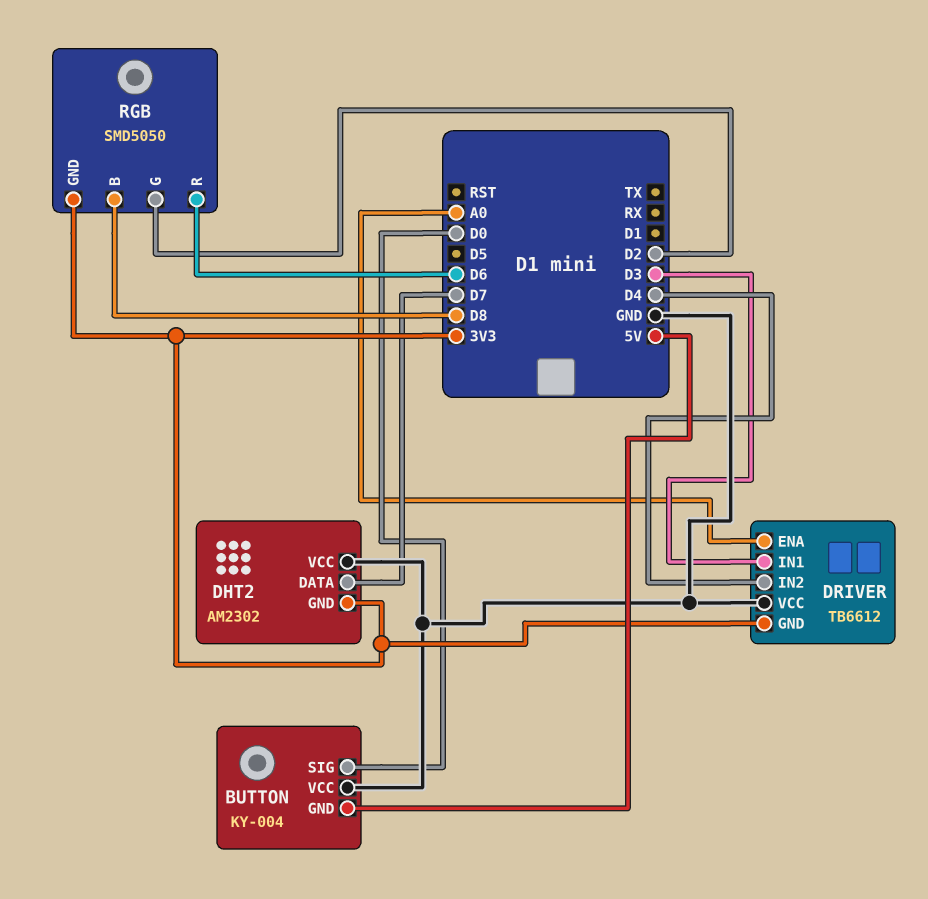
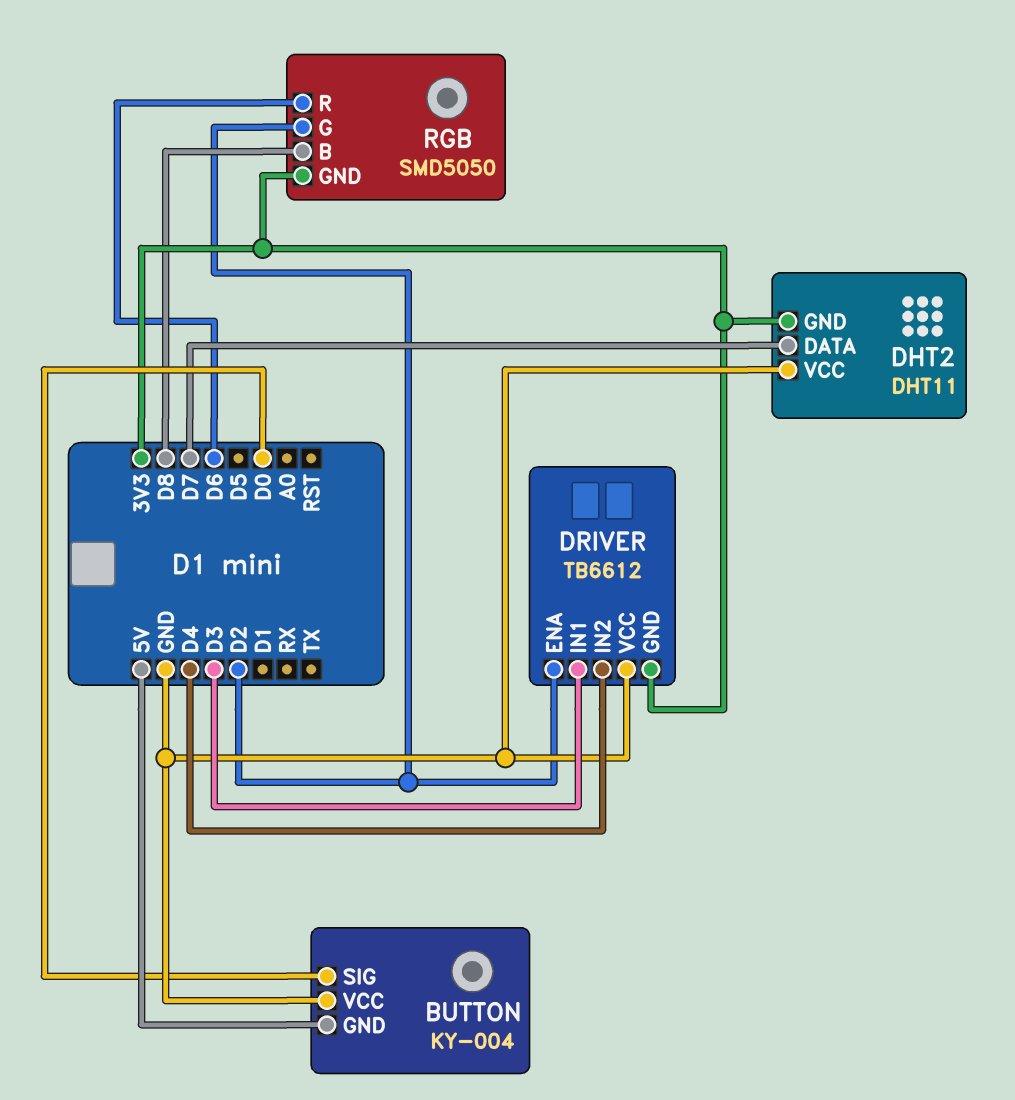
DHT2: AM2302 -> DHT11
DRIVER pin ENA: A0 -> D2

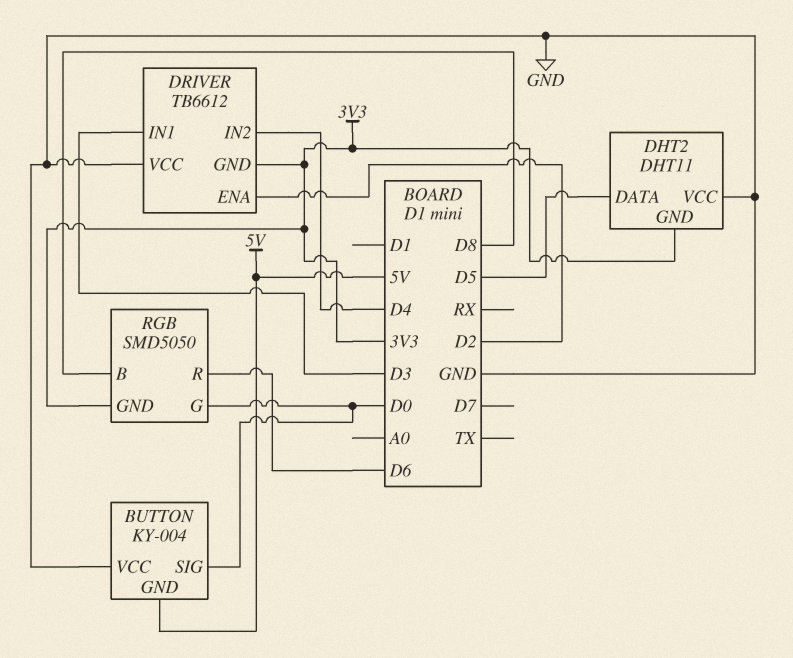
DHT2 pin DATA: D7 -> D5
RGB pin G: D2 -> D0

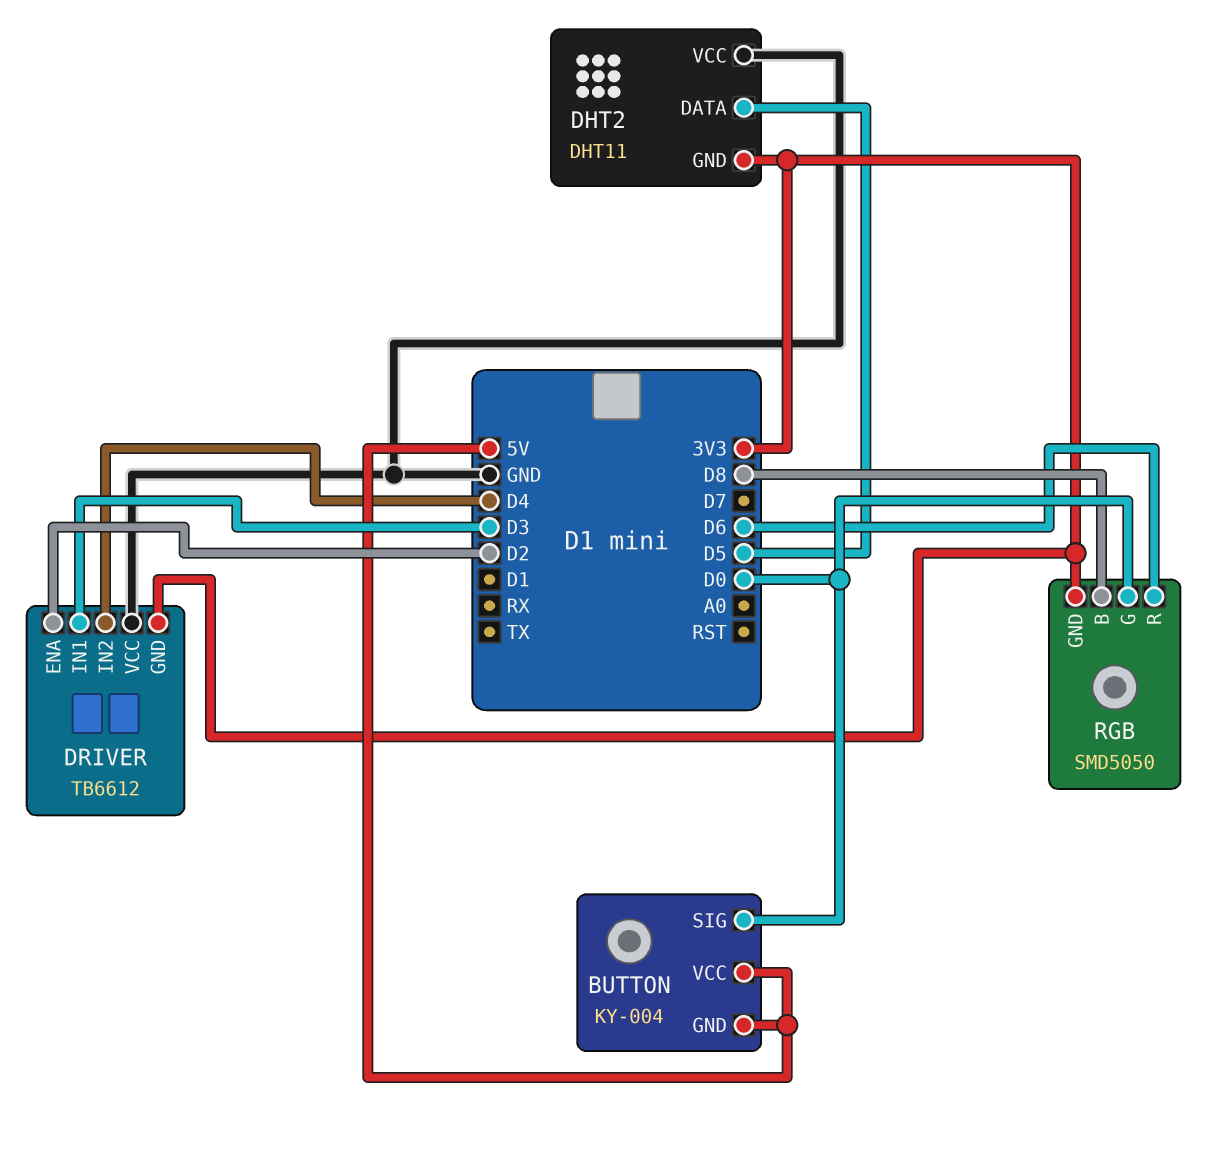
BUTTON pin VCC: GND -> 5V

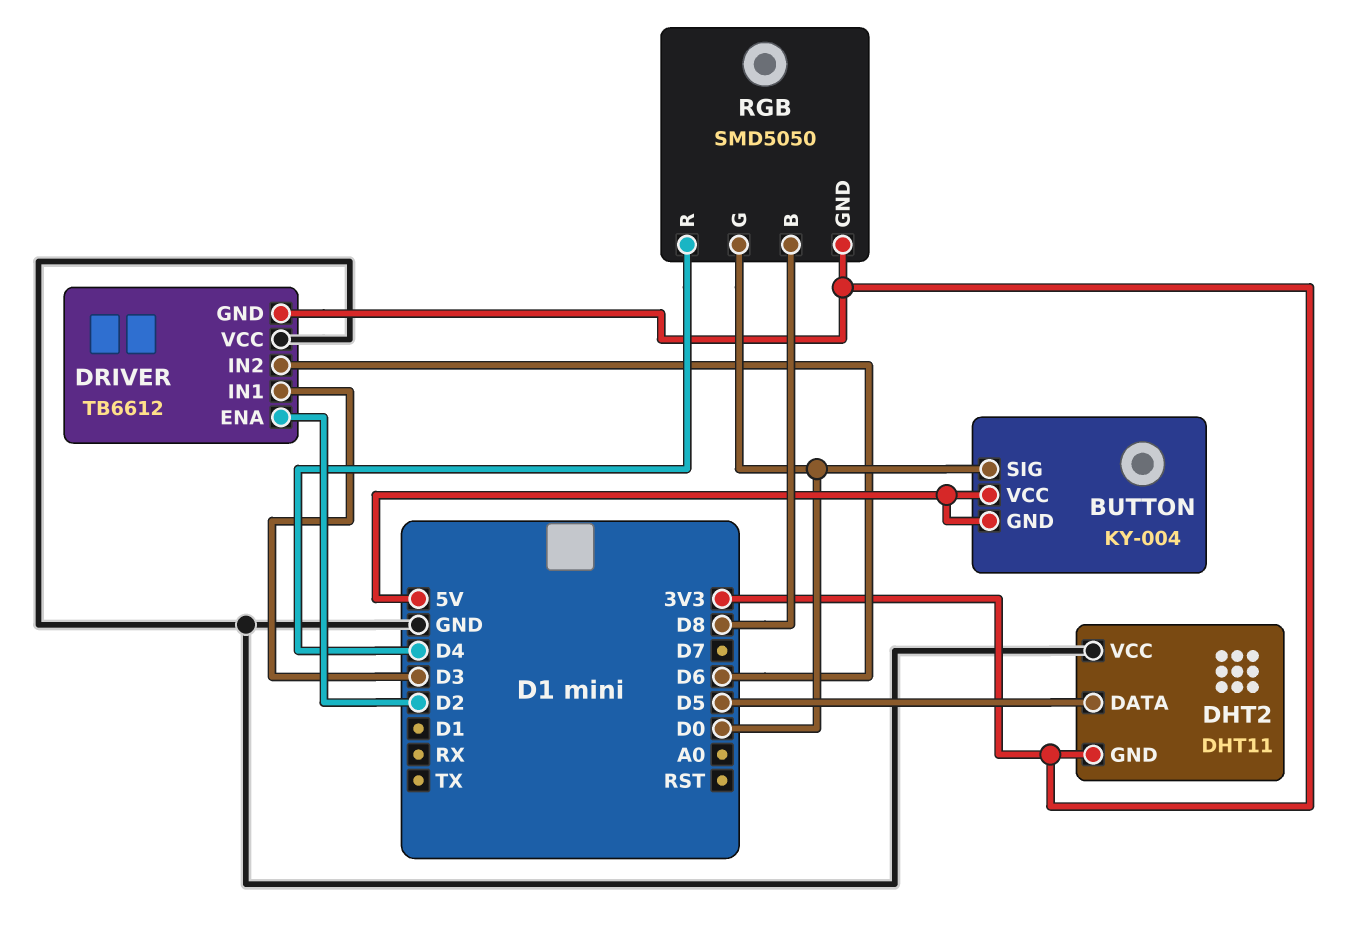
DRIVER pin IN2: D4 -> D6
RGB pin R: D6 -> D4

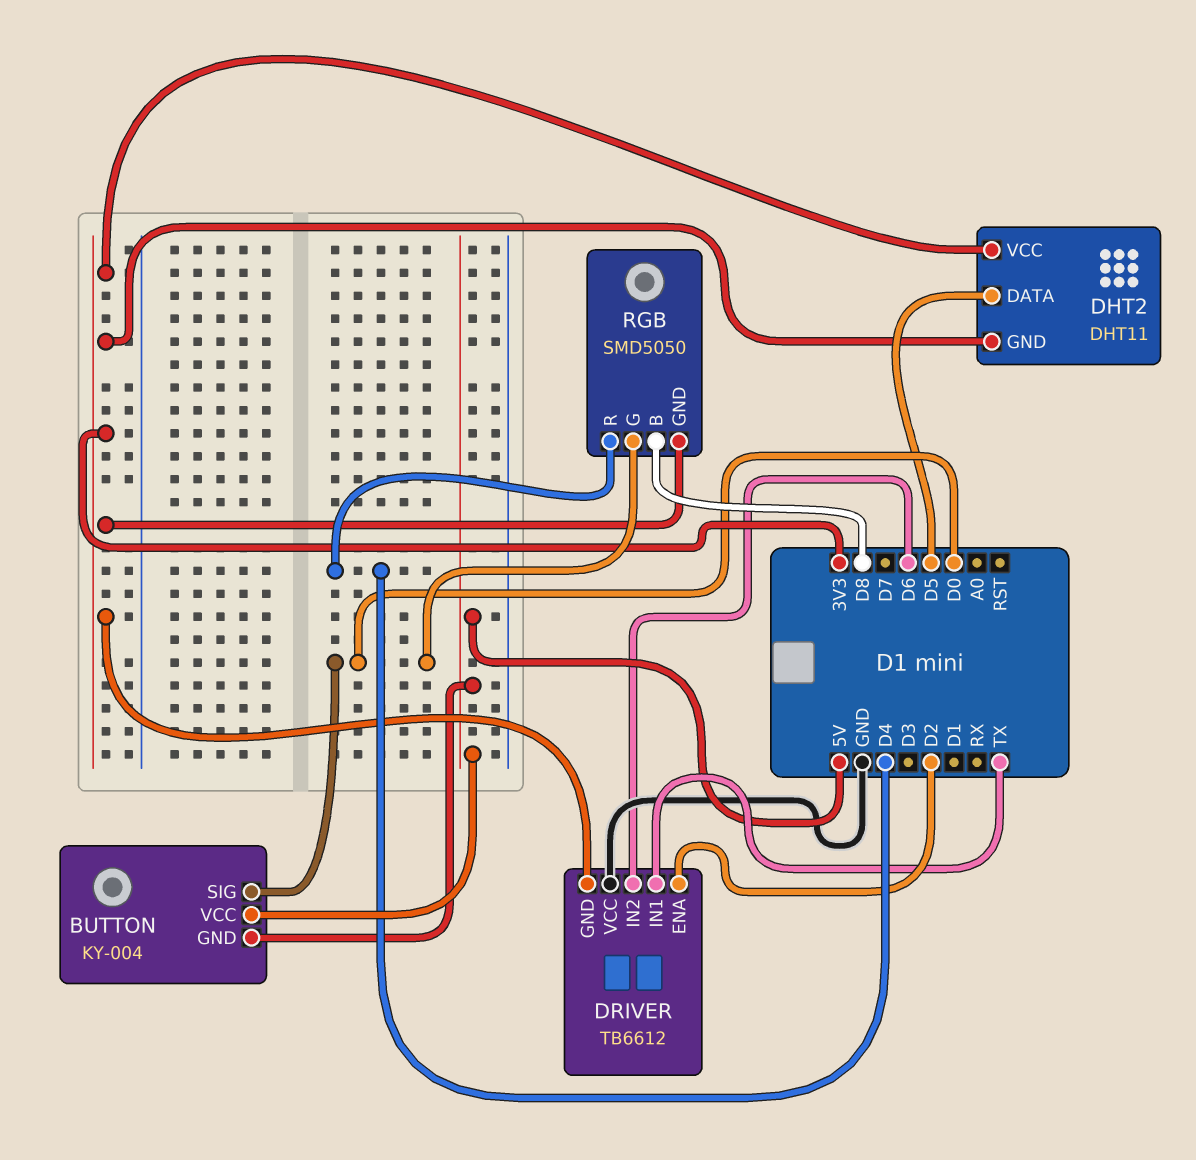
DHT2 pin VCC: GND -> 3V3
DRIVER pin IN1: D3 -> TX

